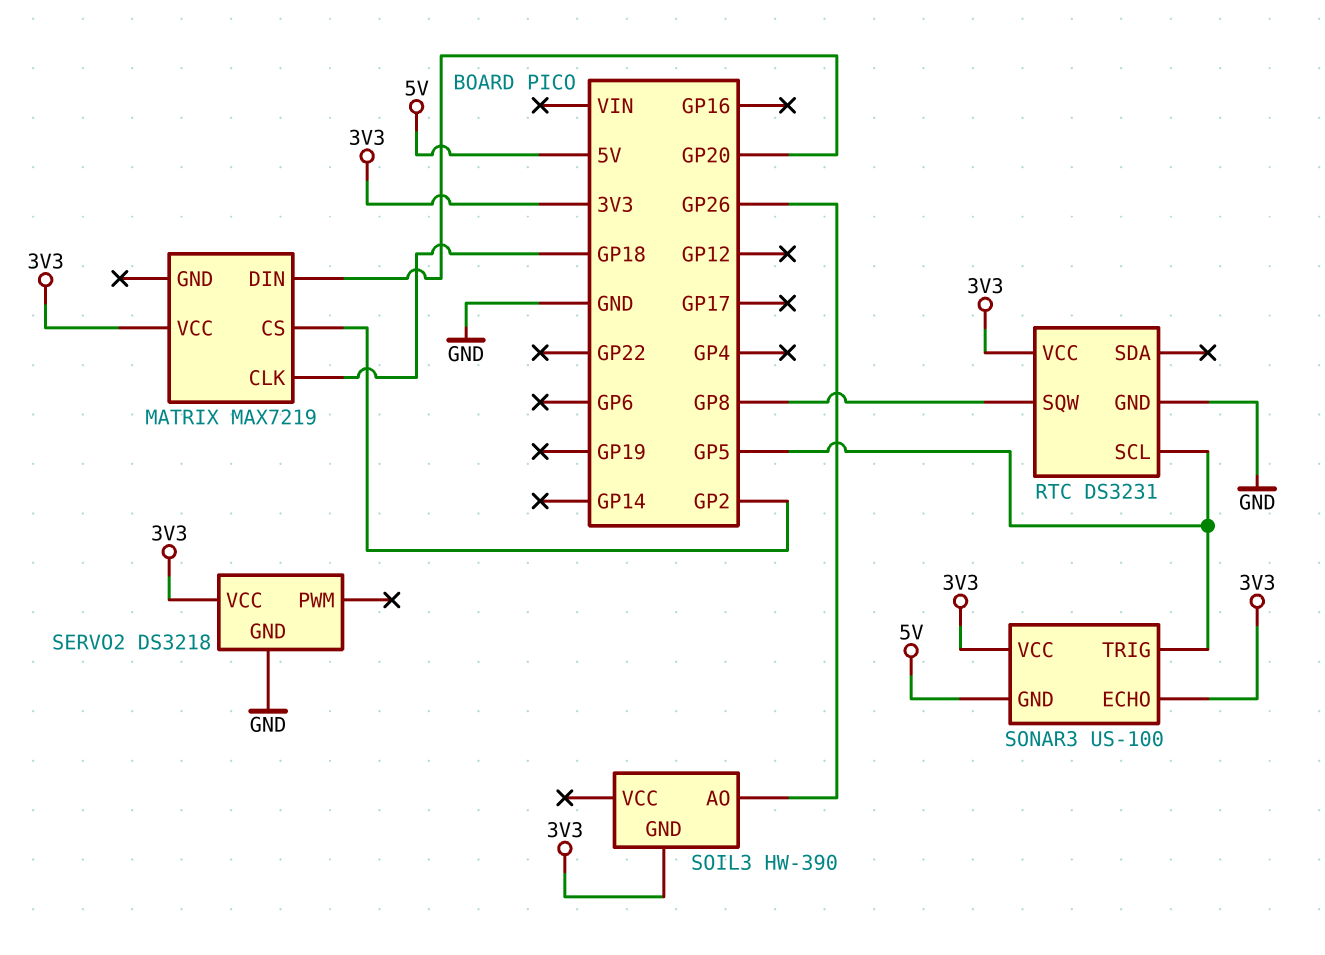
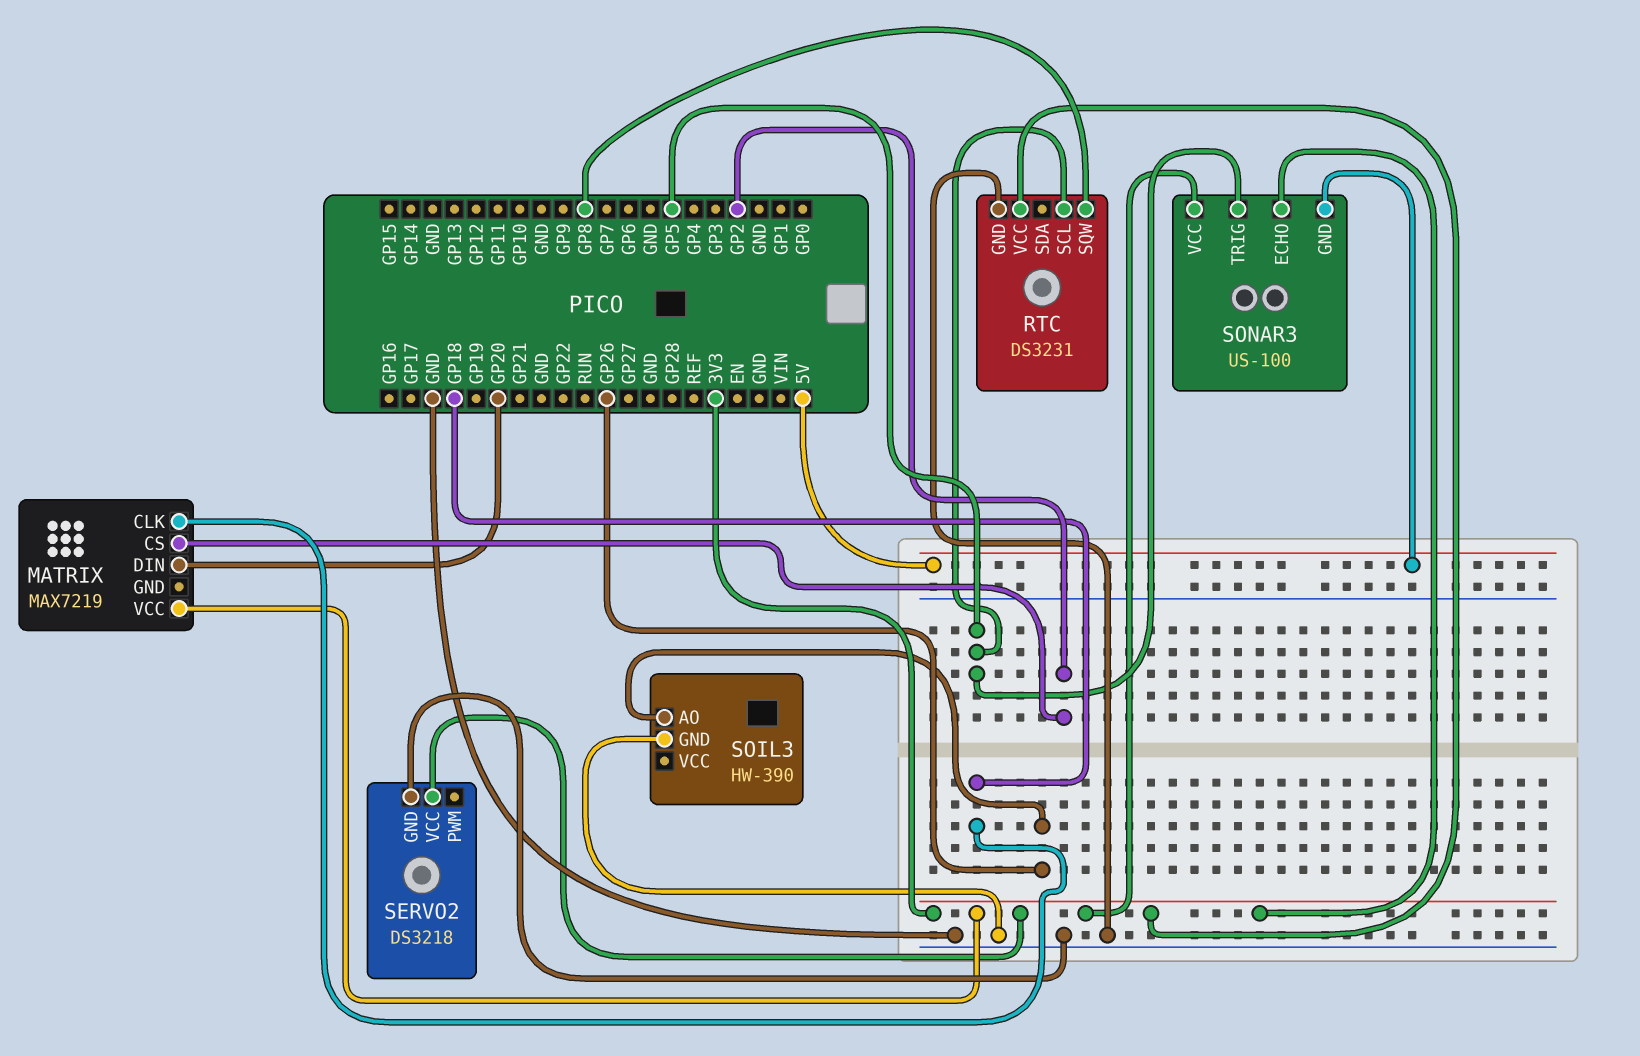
SOIL3 pin GND: 3V3 -> GND

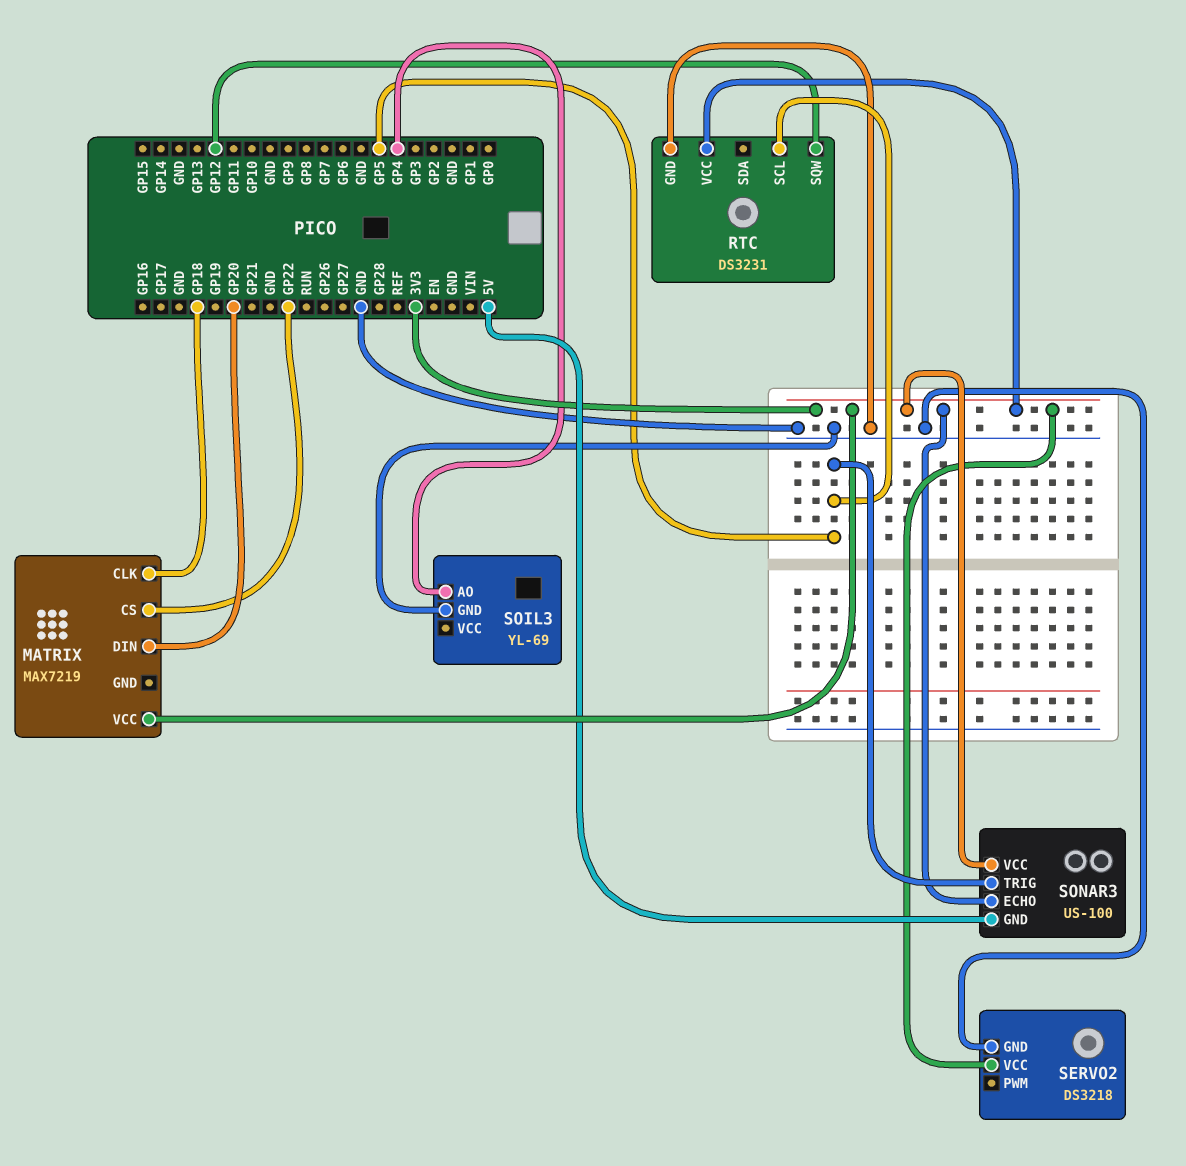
MATRIX pin CS: GP2 -> GP22
RTC pin SQW: GP8 -> GP12
SOIL3: HW-390 -> YL-69
SOIL3 pin AO: GP26 -> GP4

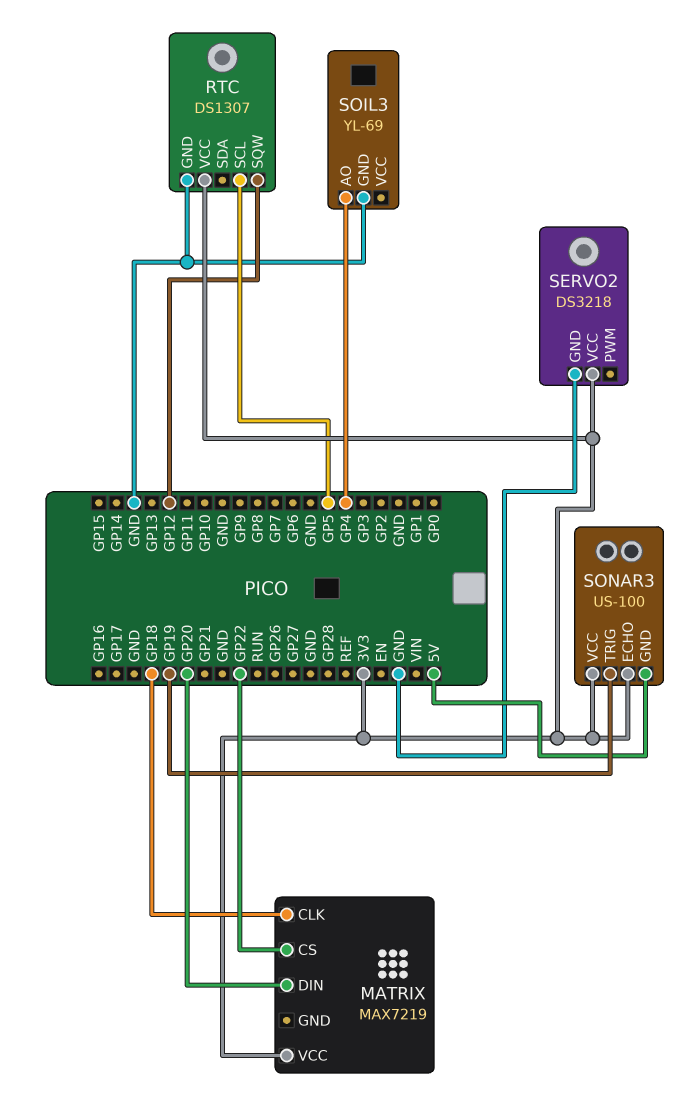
RTC: DS3231 -> DS1307
SONAR3 pin TRIG: GP5 -> GP19

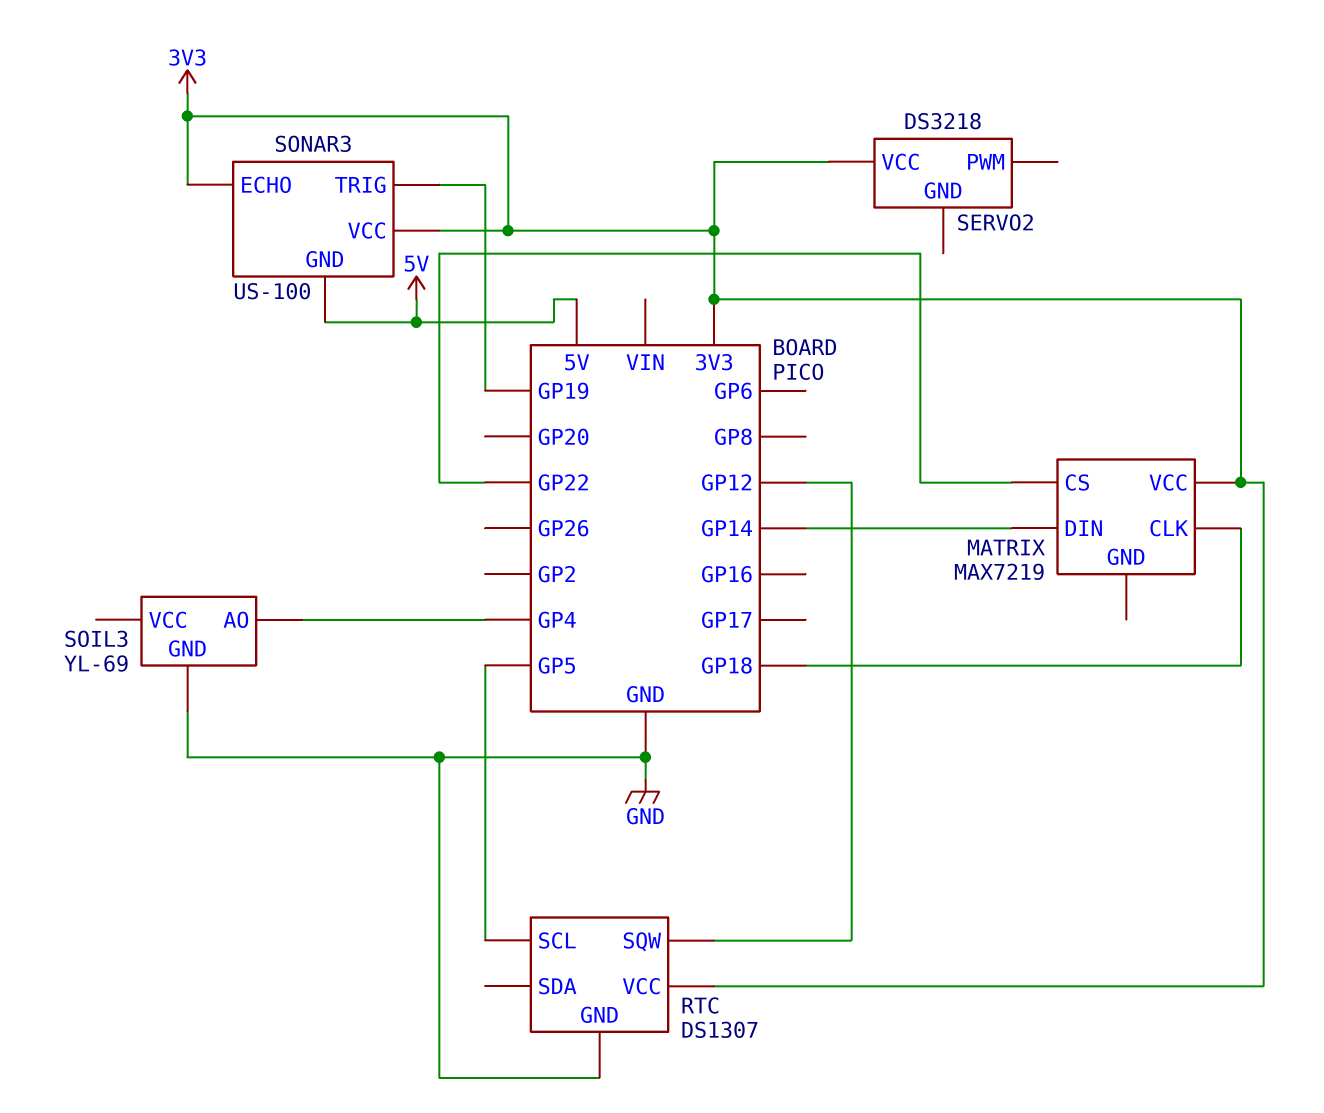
MATRIX pin DIN: GP20 -> GP14
SERVO2 pin GND: GND -> none

